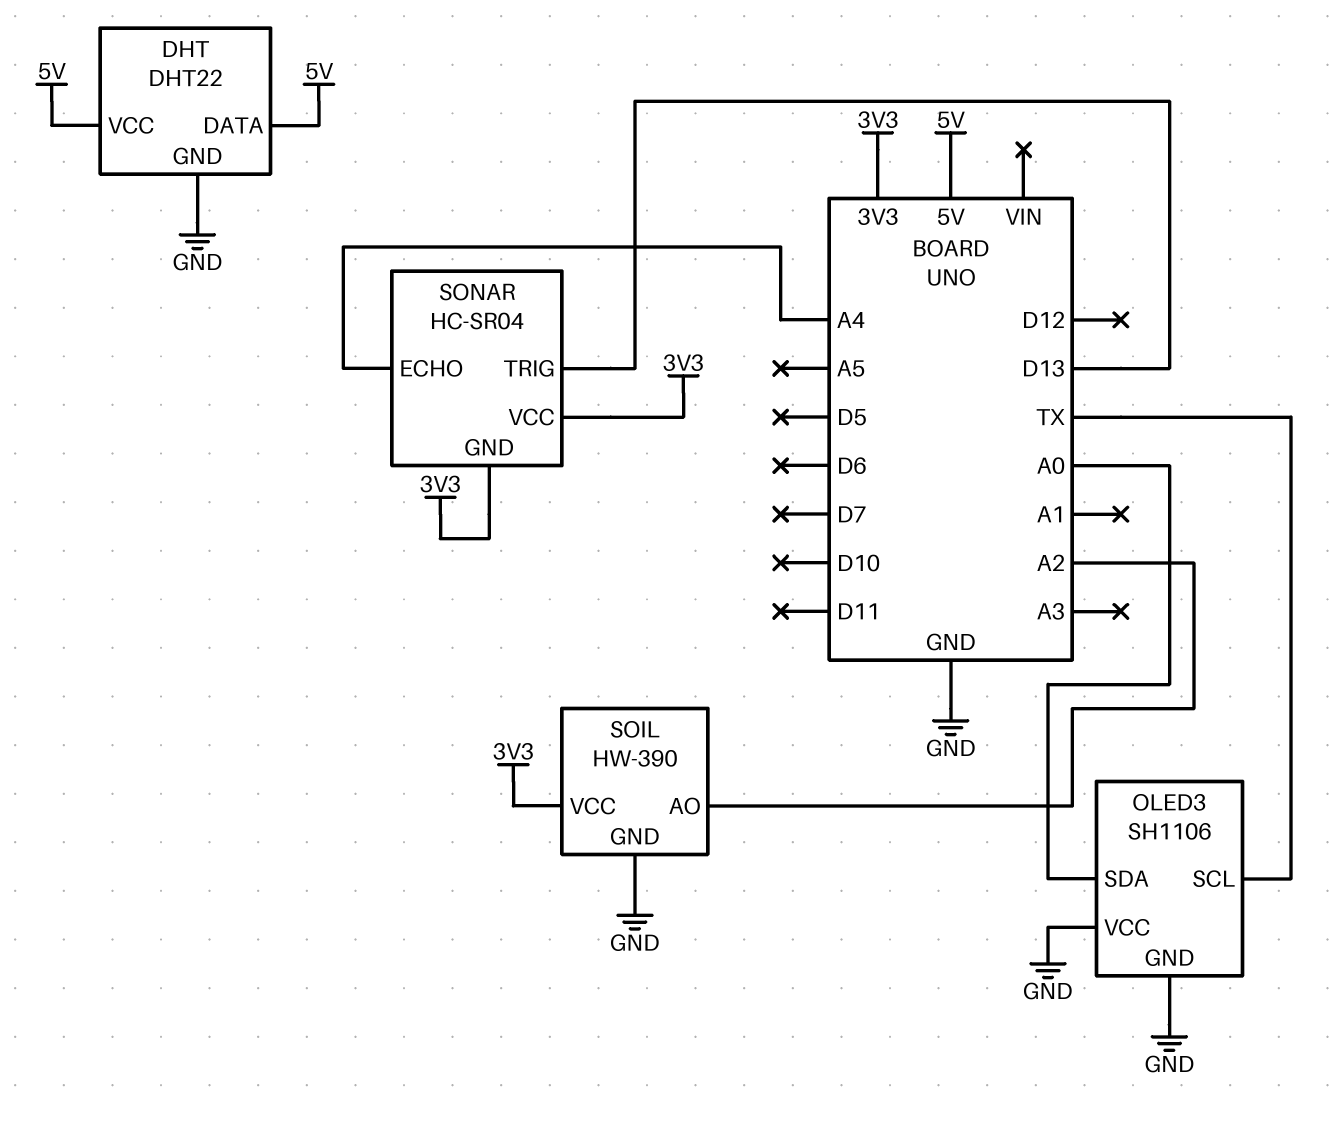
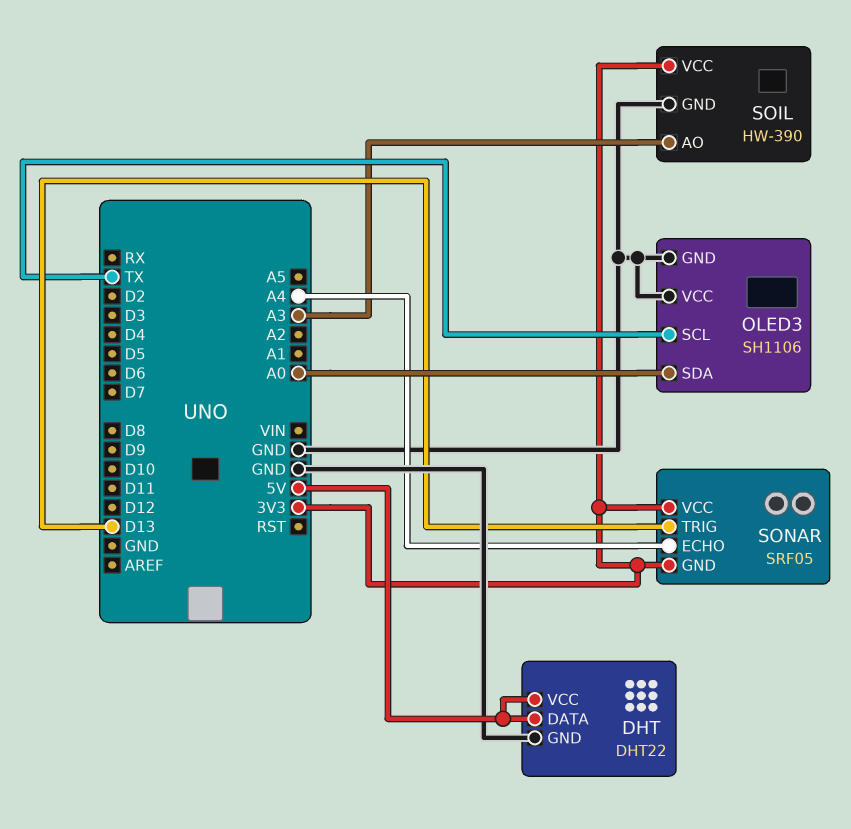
SOIL pin AO: A2 -> A3
SONAR: HC-SR04 -> SRF05

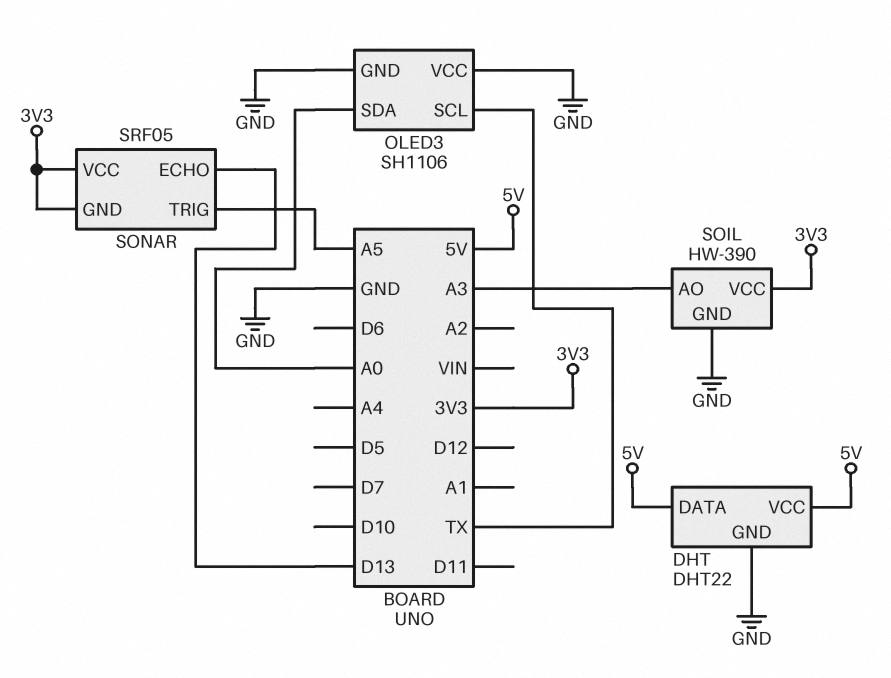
SONAR pin ECHO: A4 -> D13
SONAR pin TRIG: D13 -> A5

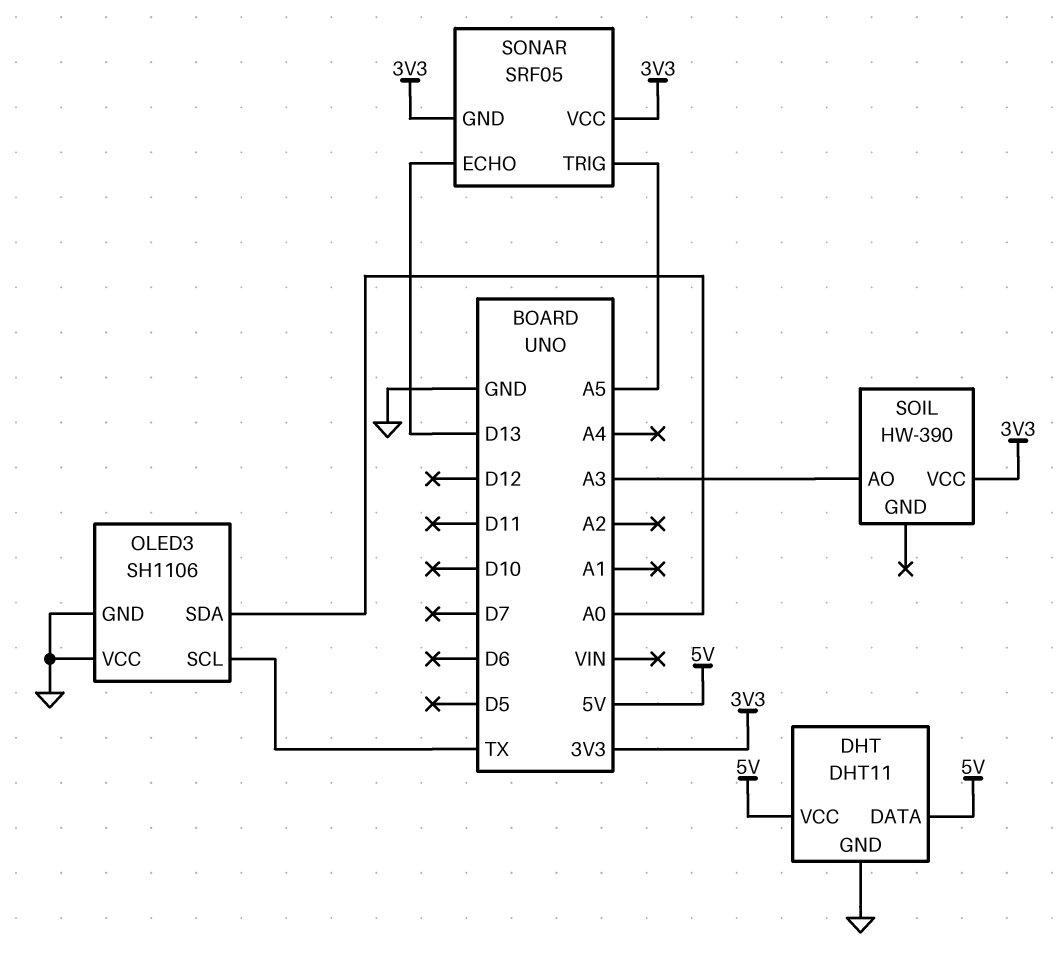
DHT: DHT22 -> DHT11
SOIL pin GND: GND -> none

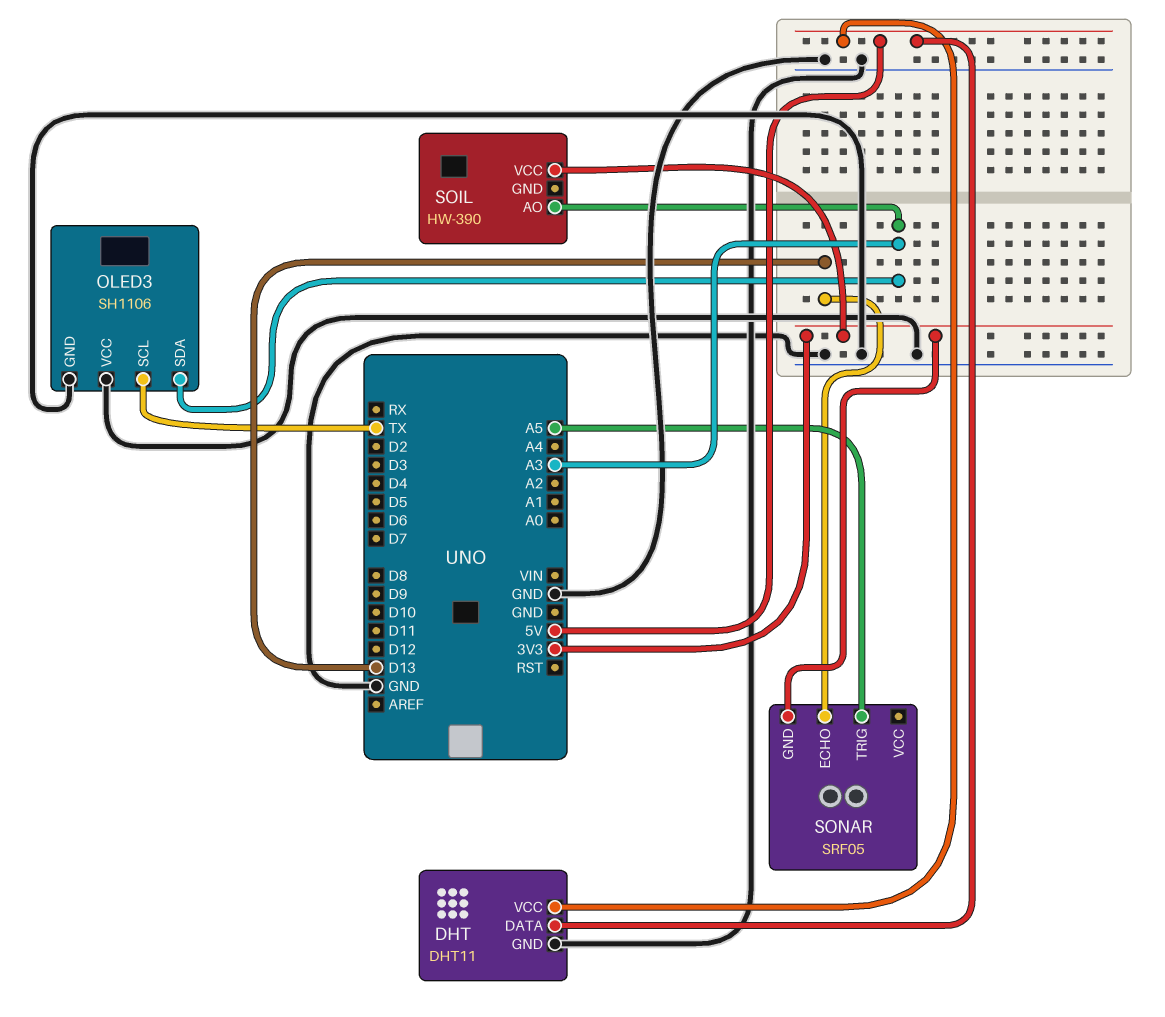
OLED3 pin SDA: A0 -> A3
SONAR pin VCC: 3V3 -> none

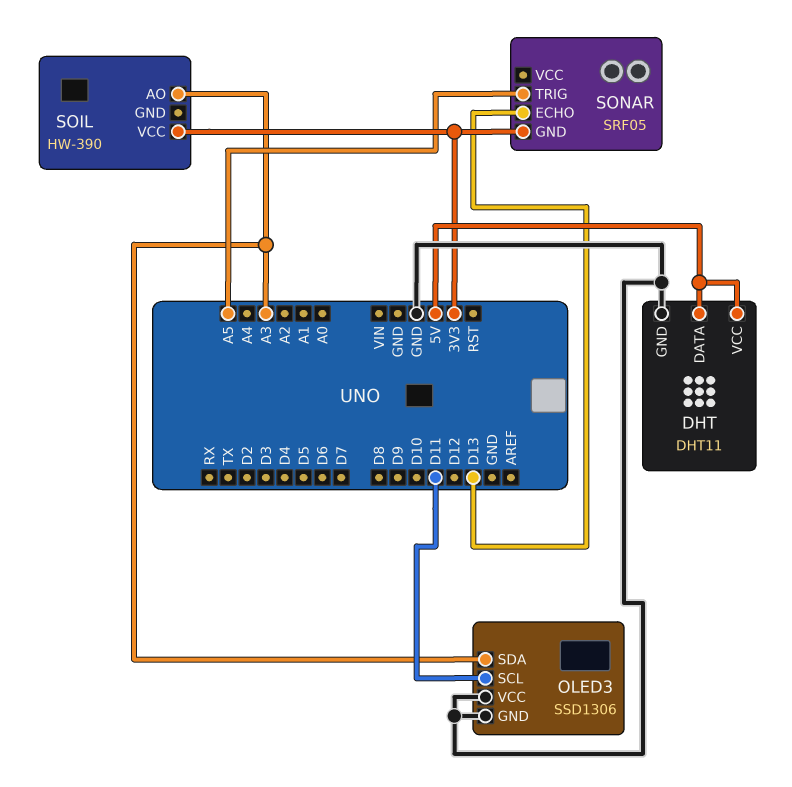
OLED3: SH1106 -> SSD1306
OLED3 pin SCL: TX -> D11

